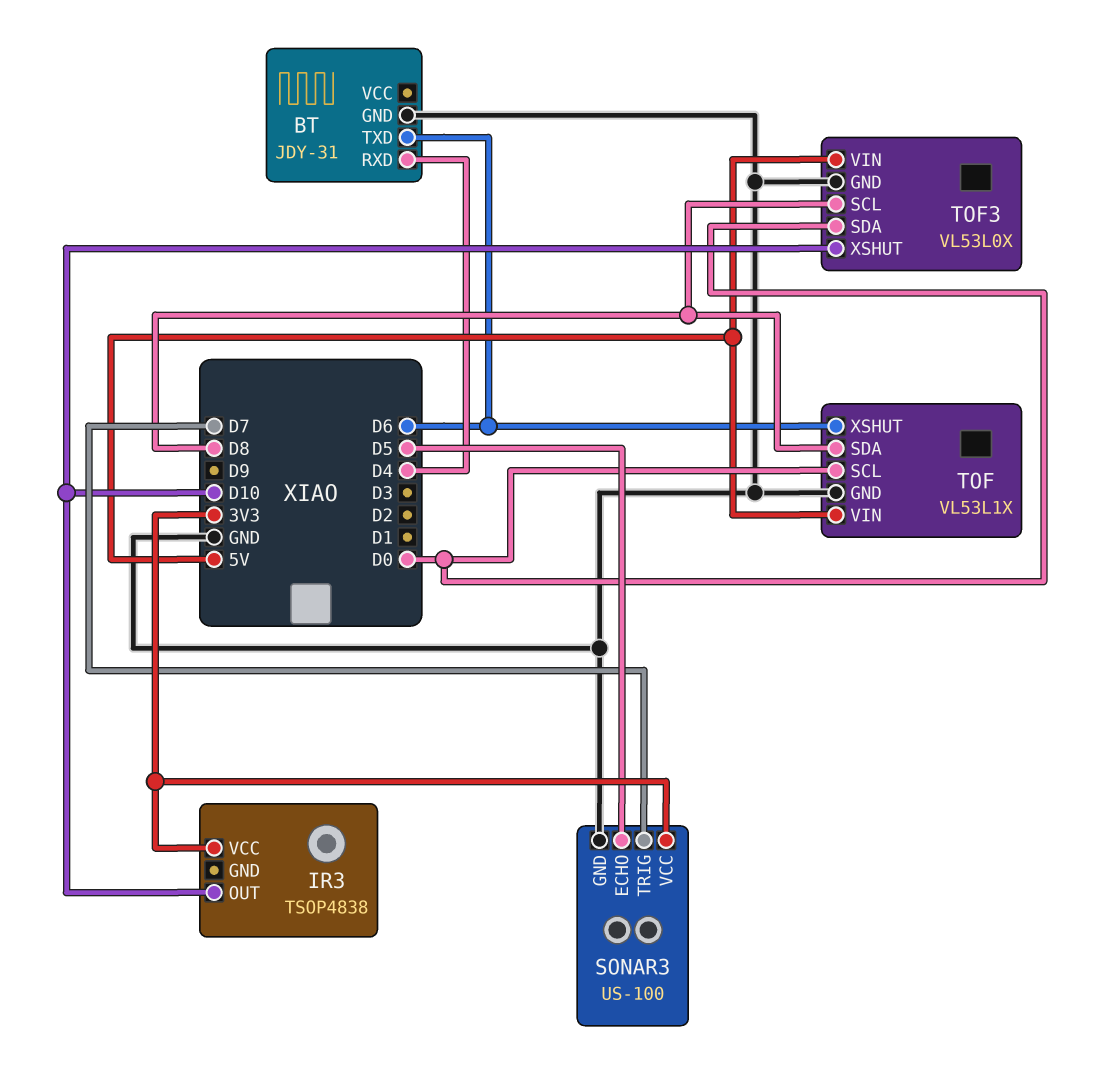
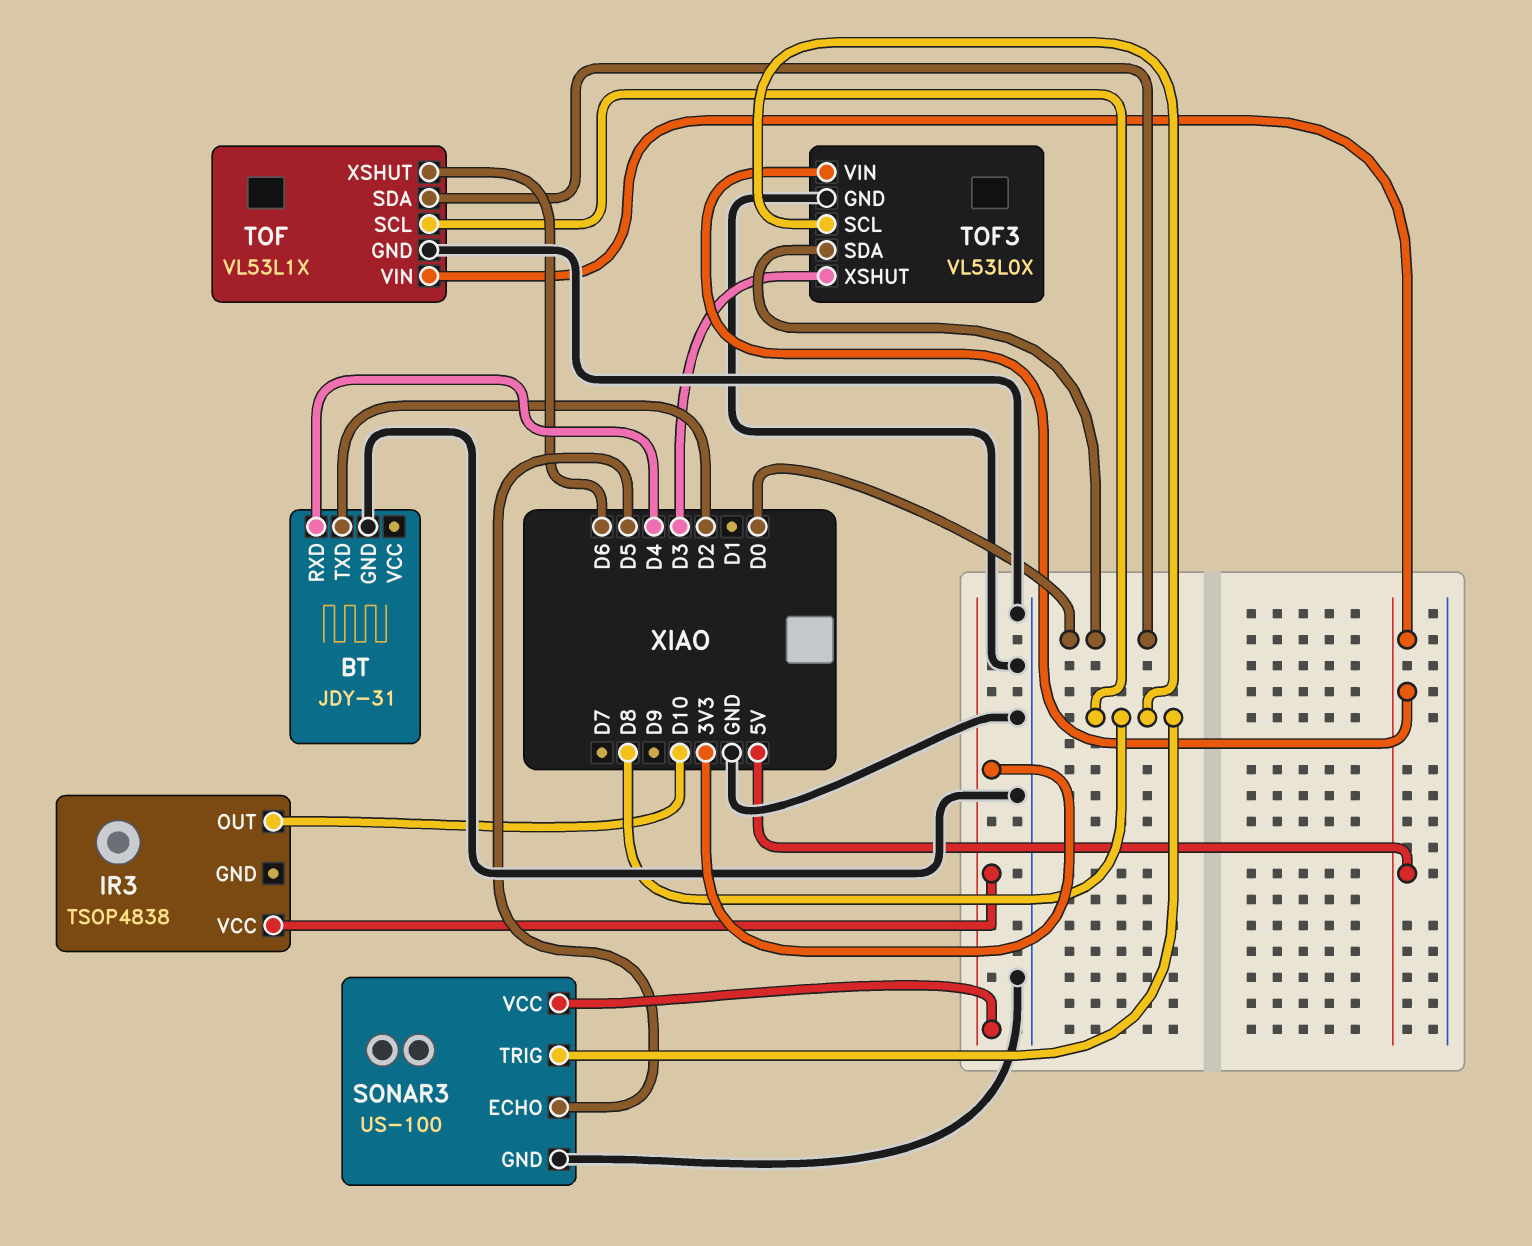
BT pin TXD: D6 -> D2
SONAR3 pin TRIG: D7 -> D8
TOF pin SCL: D0 -> D8
TOF pin SDA: D8 -> D0
TOF3 pin XSHUT: D10 -> D3

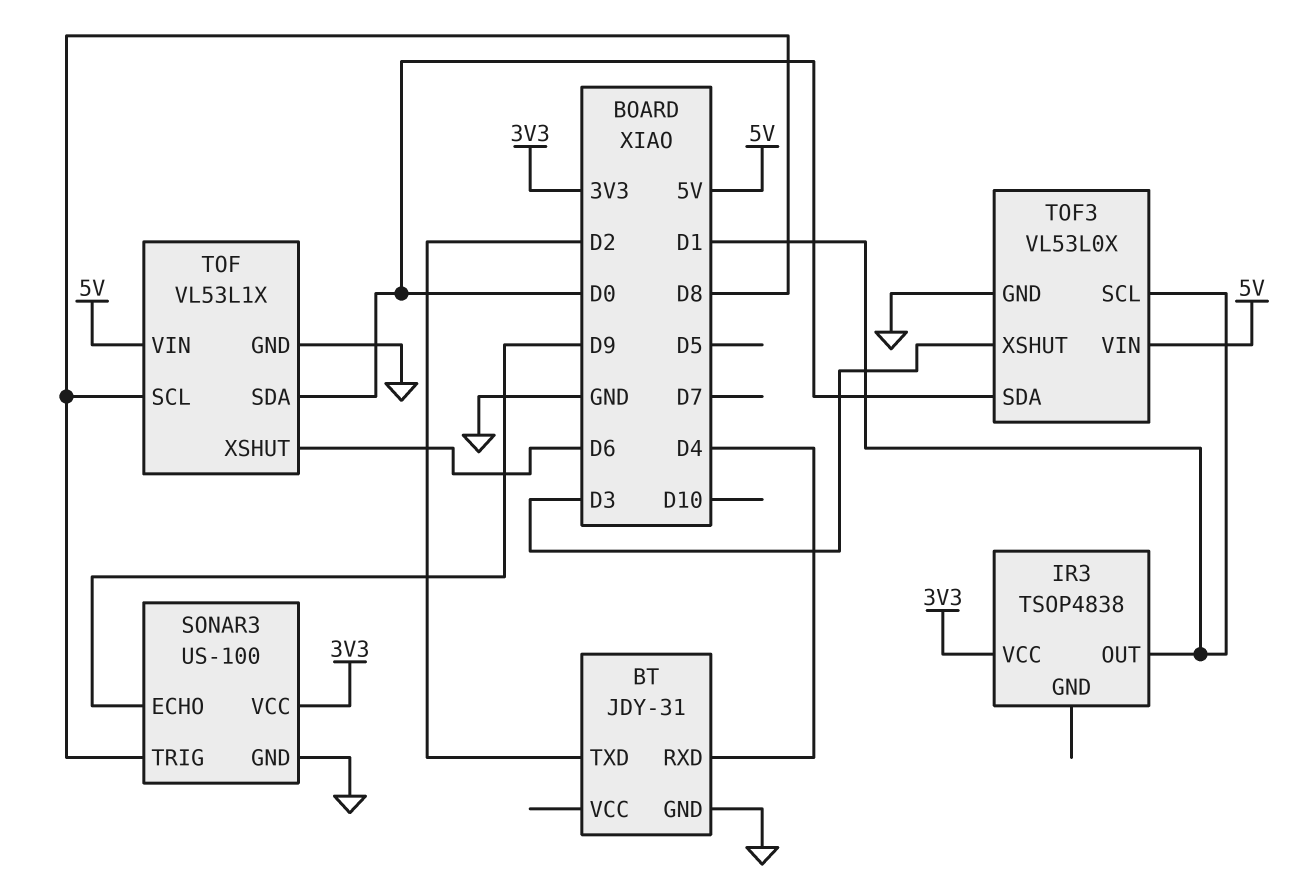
IR3 pin OUT: D10 -> D1
SONAR3 pin ECHO: D5 -> D9
TOF3 pin SCL: D8 -> D1

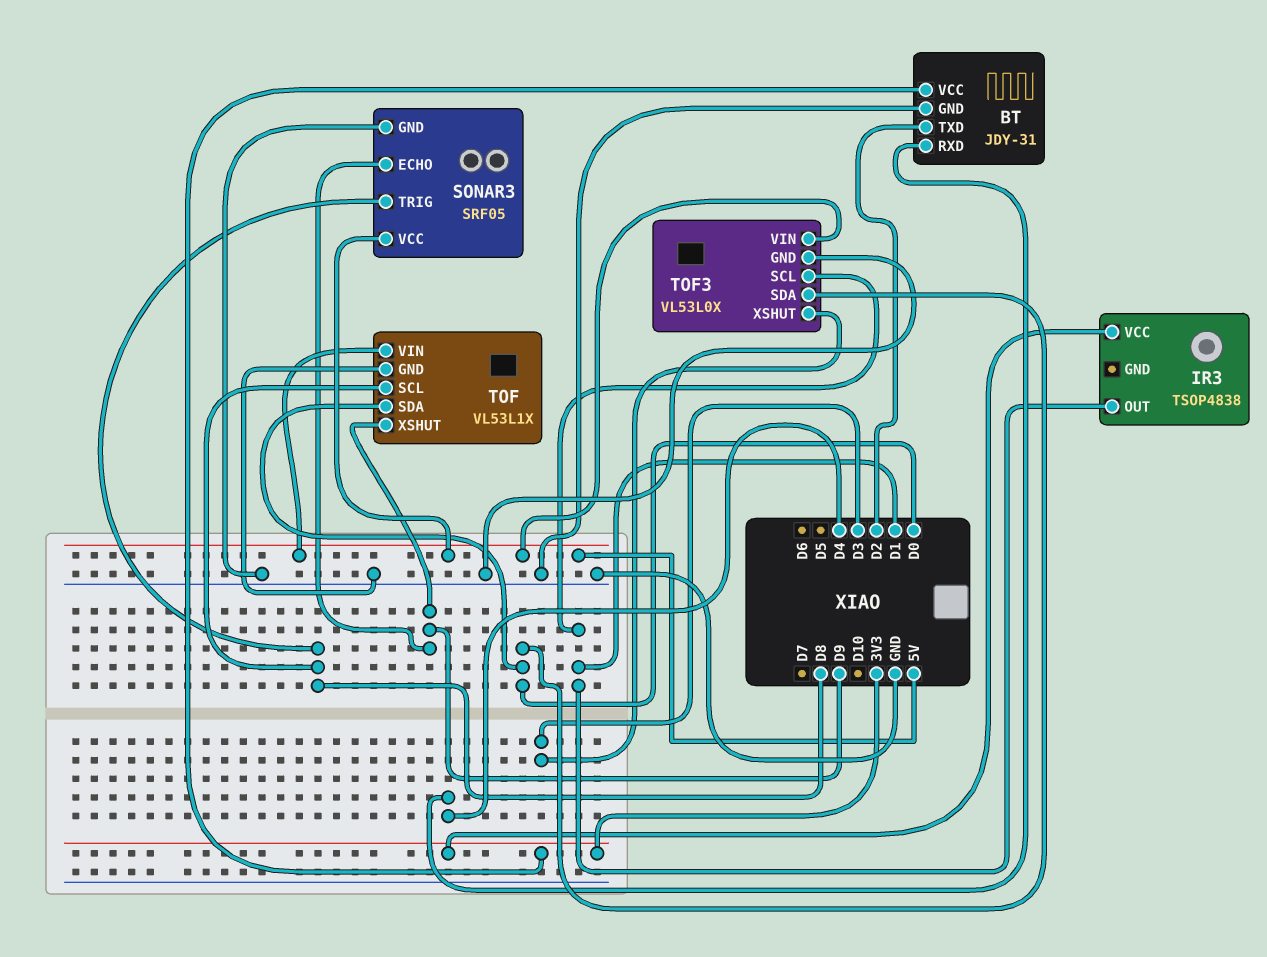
BT pin VCC: none -> 3V3
SONAR3: US-100 -> SRF05
SONAR3 pin VCC: 3V3 -> 5V
TOF pin XSHUT: D6 -> D9

